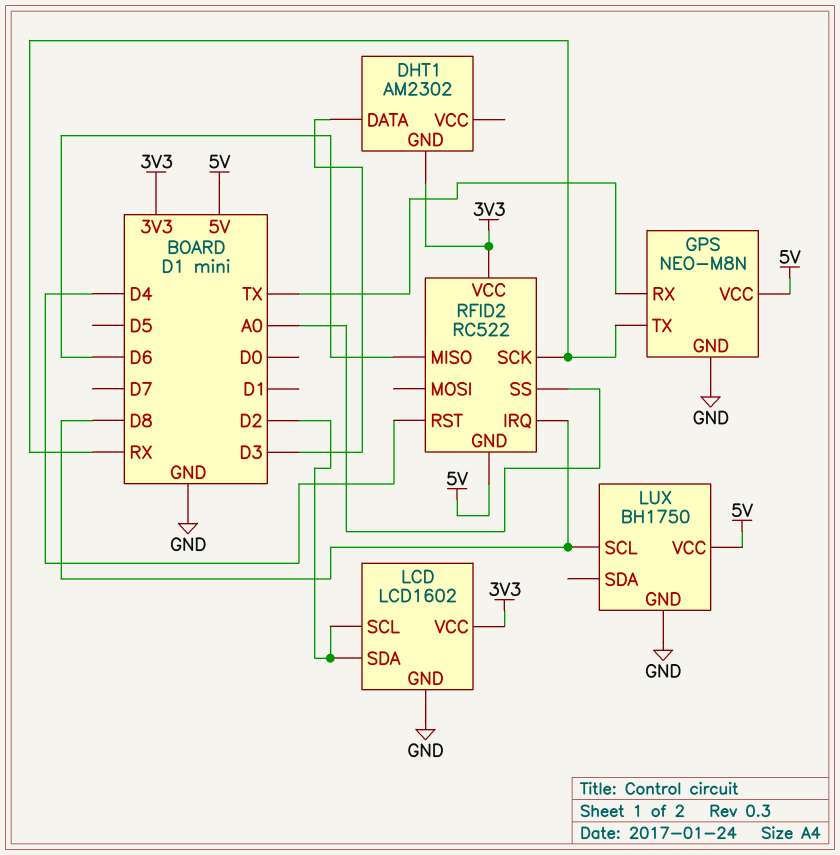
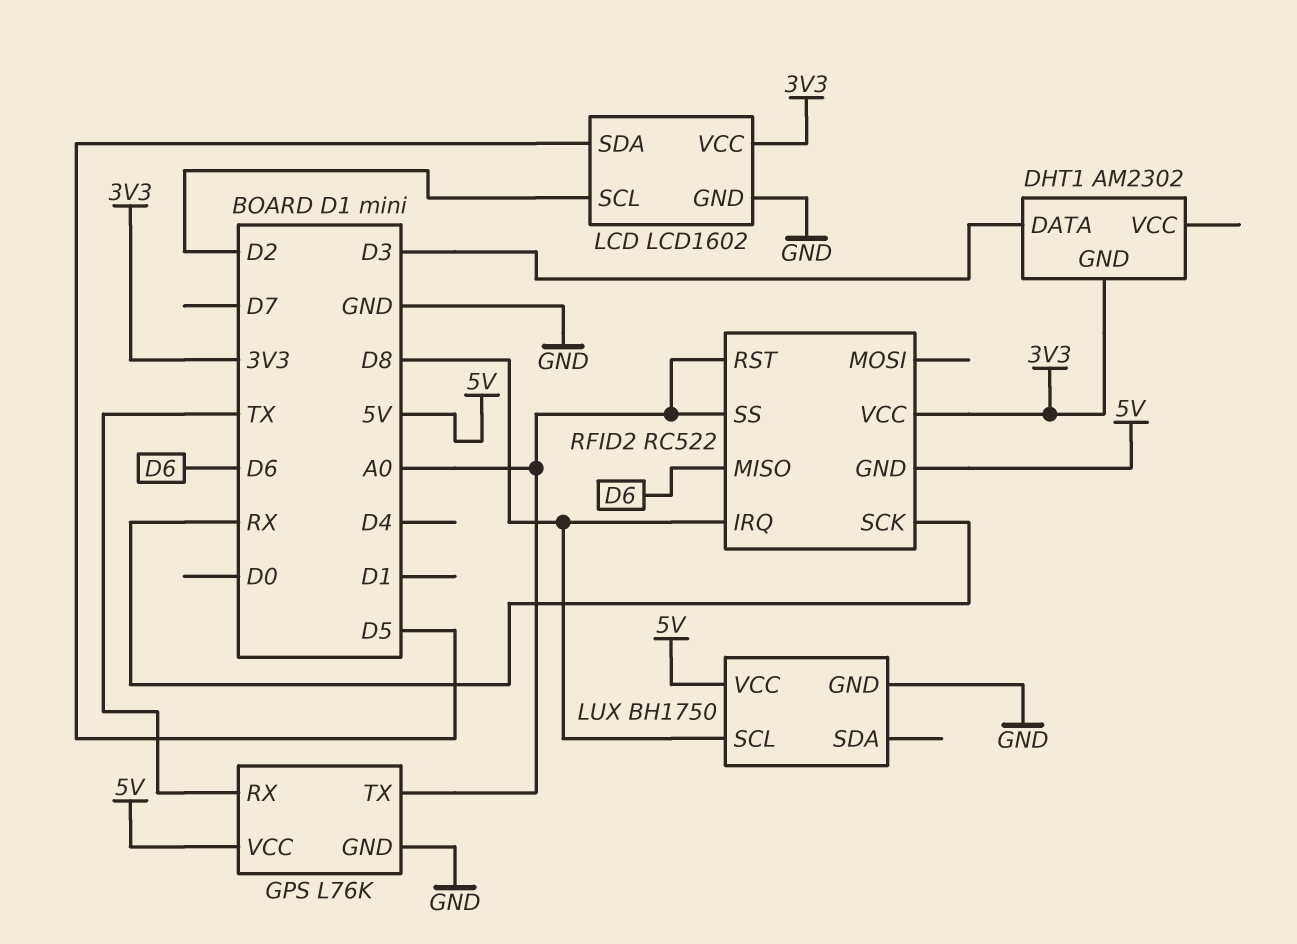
GPS: NEO-M8N -> L76K
GPS pin TX: RX -> A0
LCD pin SDA: D2 -> D5
RFID2 pin RST: D4 -> A0

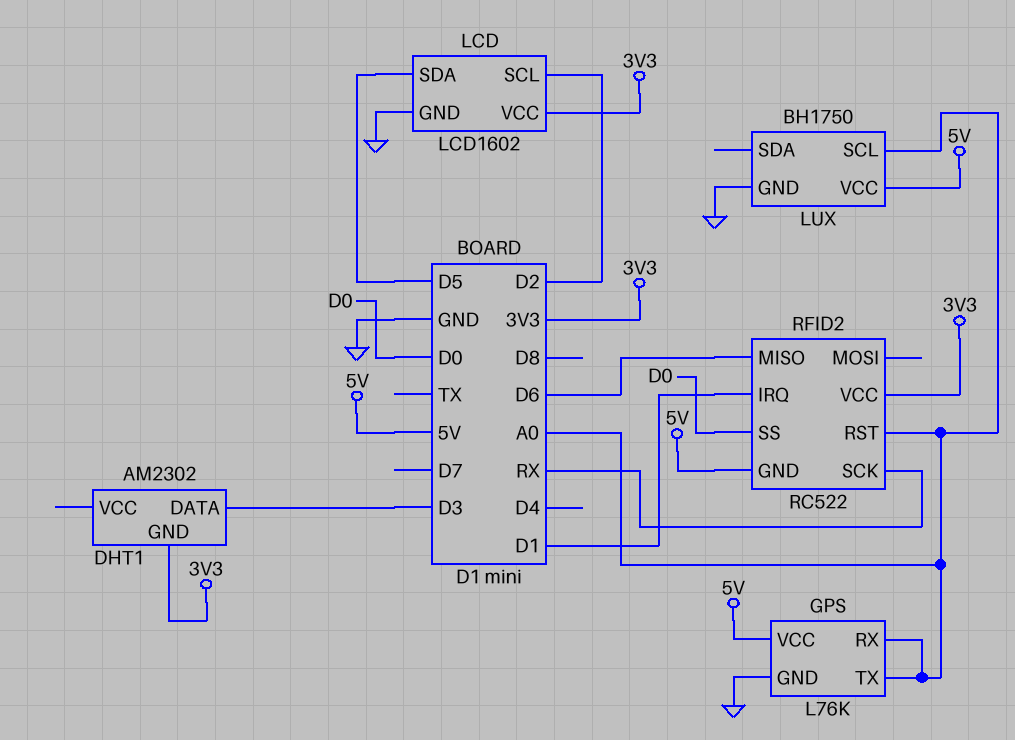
GPS pin RX: TX -> A0
LUX pin SCL: D8 -> A0
RFID2 pin IRQ: D8 -> D1
RFID2 pin SS: A0 -> D0

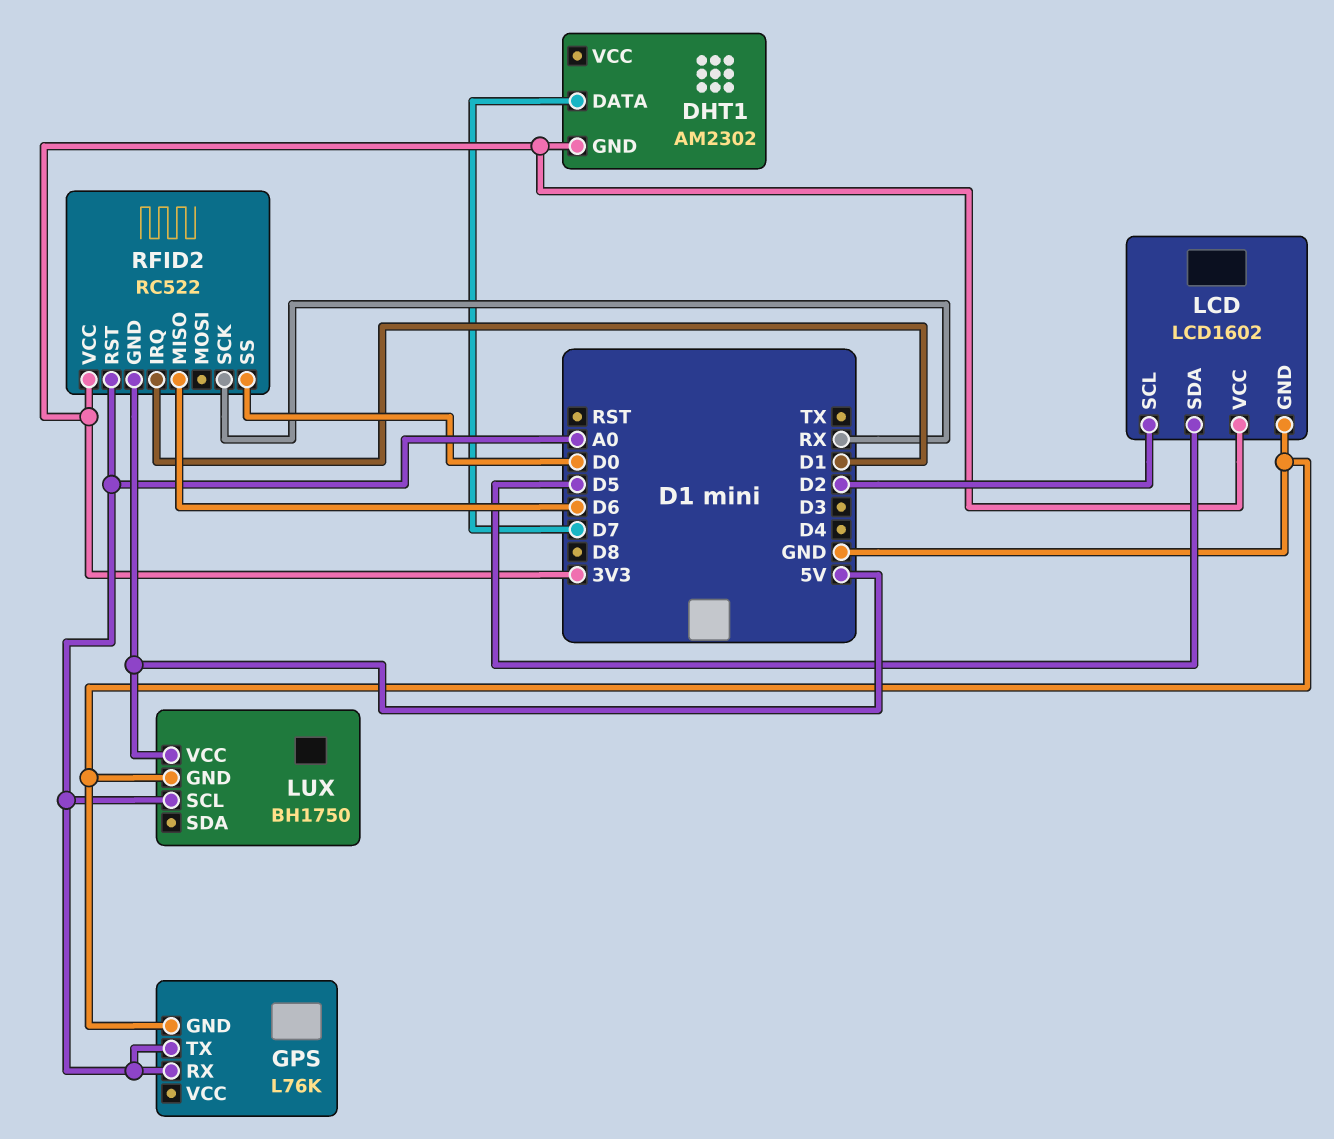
DHT1 pin DATA: D3 -> D7
GPS pin VCC: 5V -> none

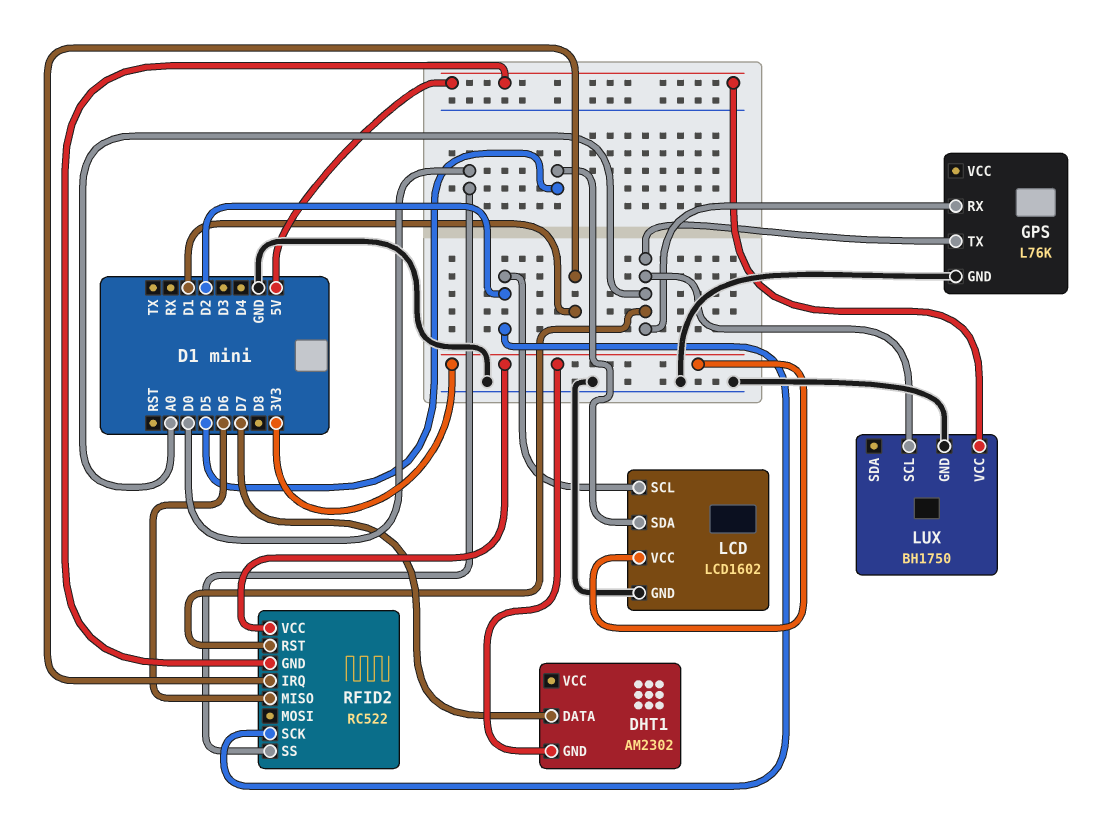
RFID2 pin SCK: RX -> D2

